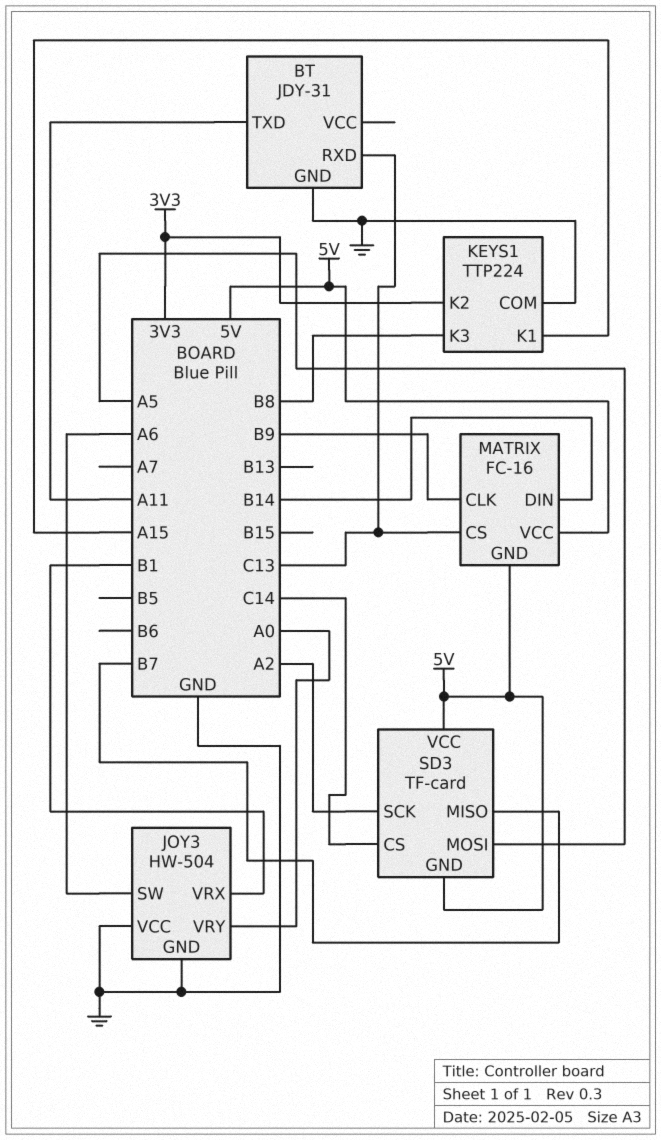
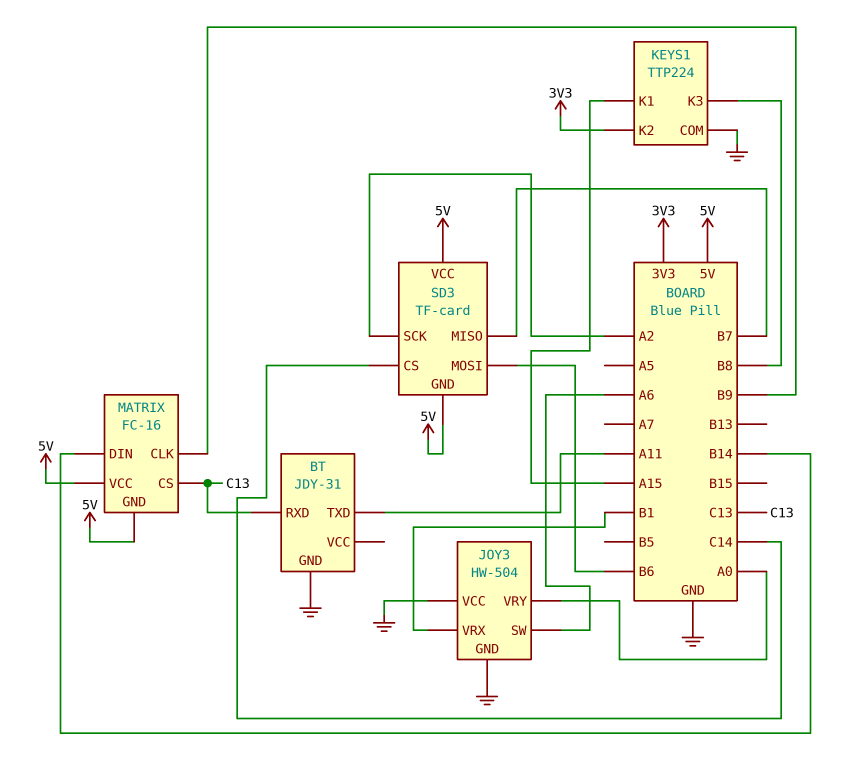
SD3 pin MOSI: A5 -> B6

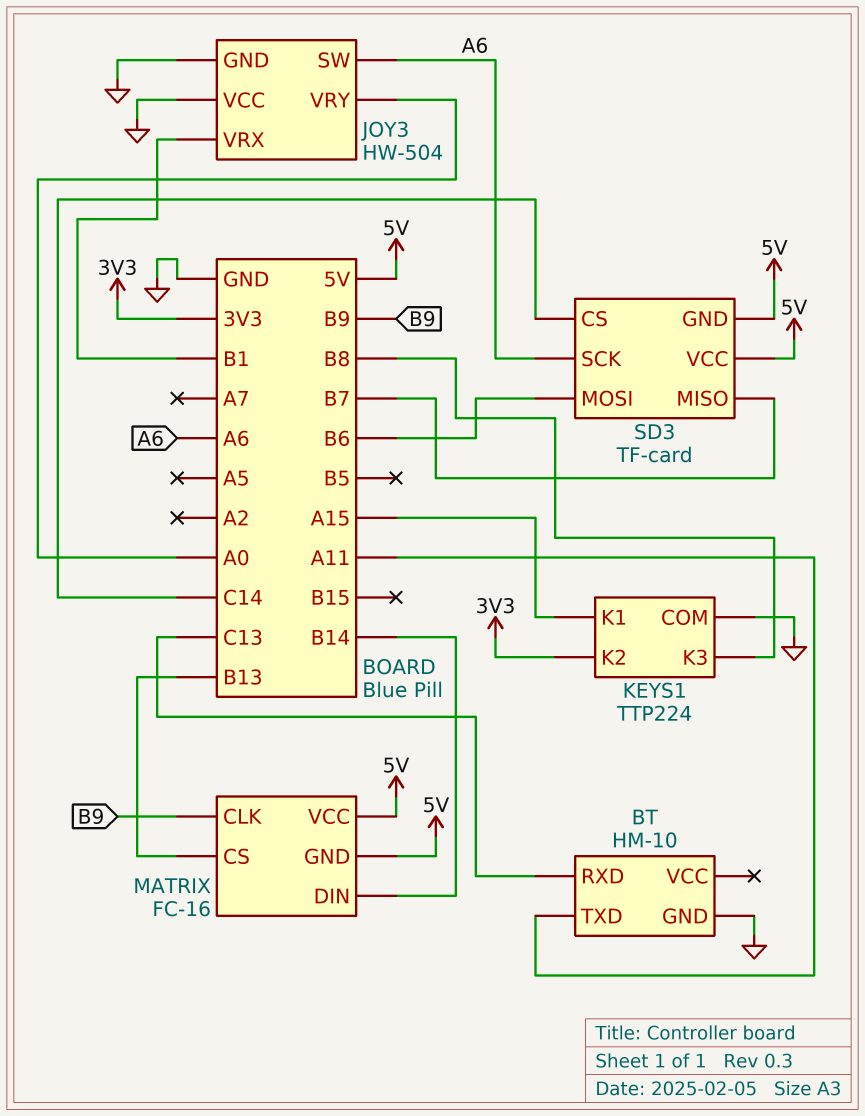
BT: JDY-31 -> HM-10
MATRIX pin CS: C13 -> B13
SD3 pin SCK: A2 -> A6

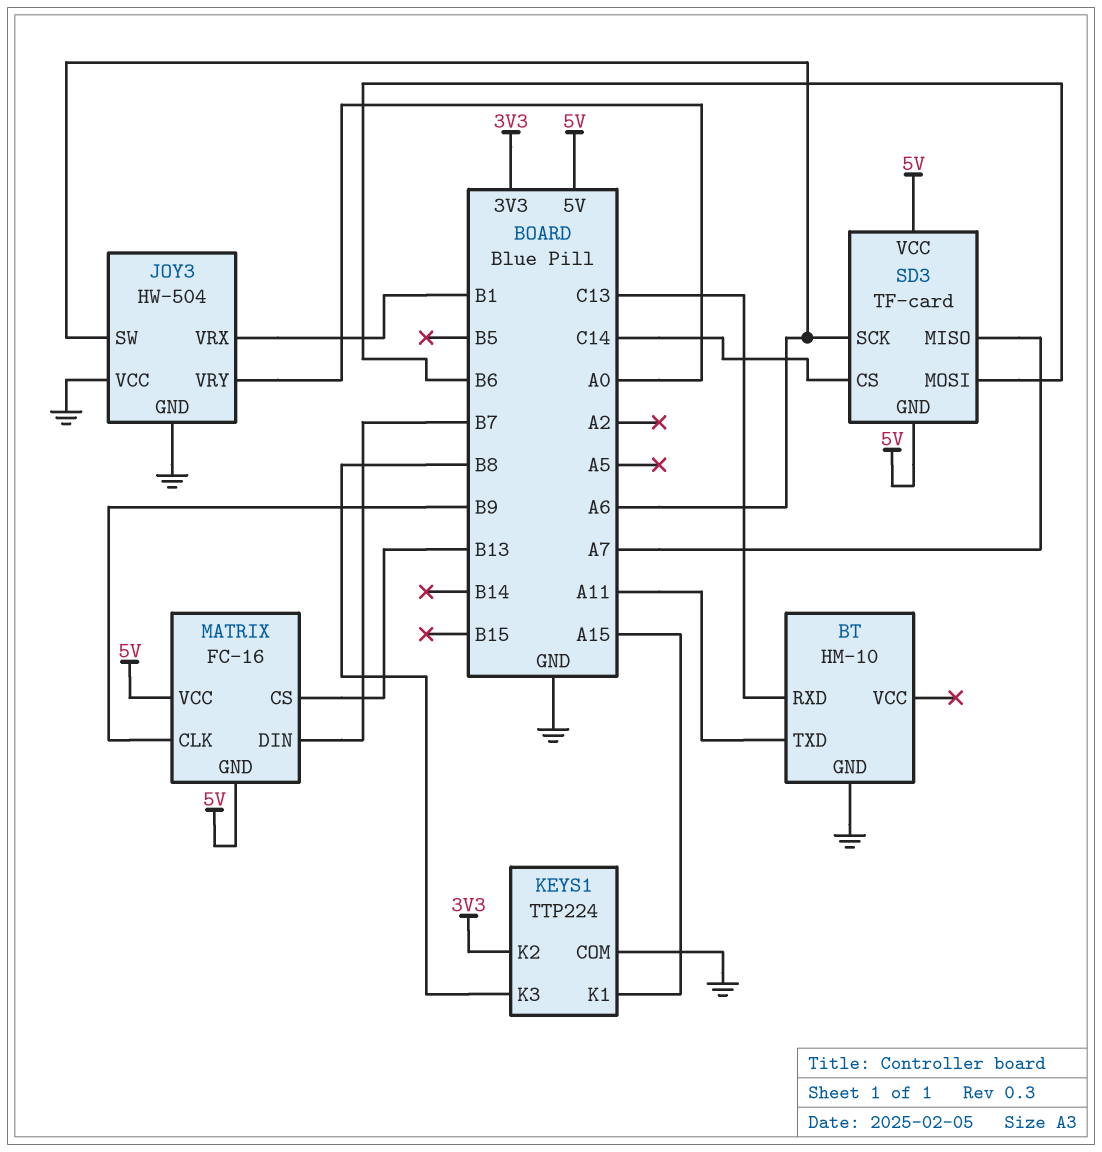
MATRIX pin DIN: B14 -> B7
SD3 pin MISO: B7 -> A7

